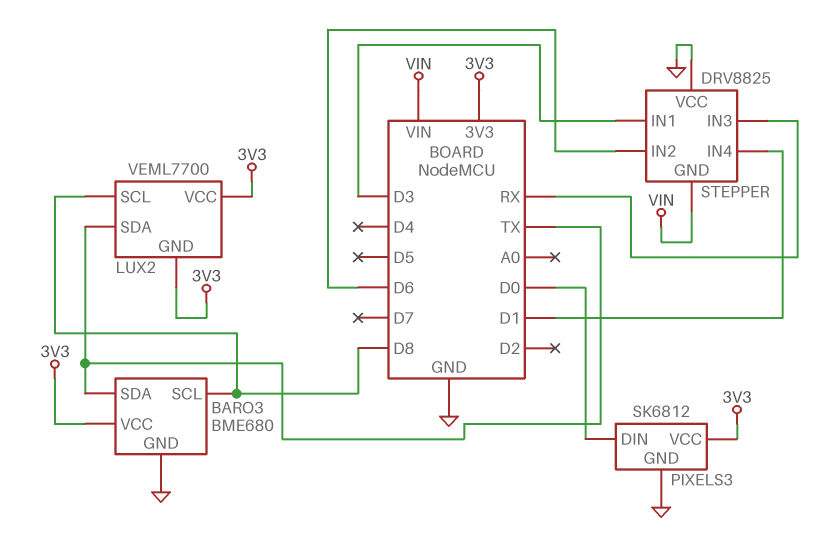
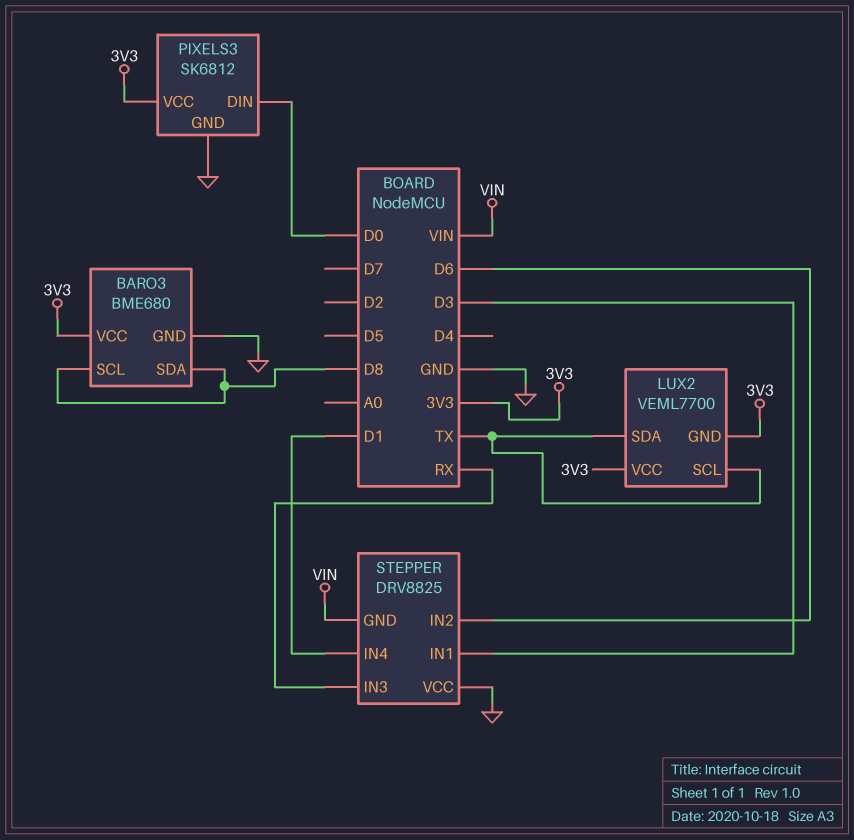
BARO3 pin SDA: TX -> D8
LUX2 pin SCL: D8 -> TX

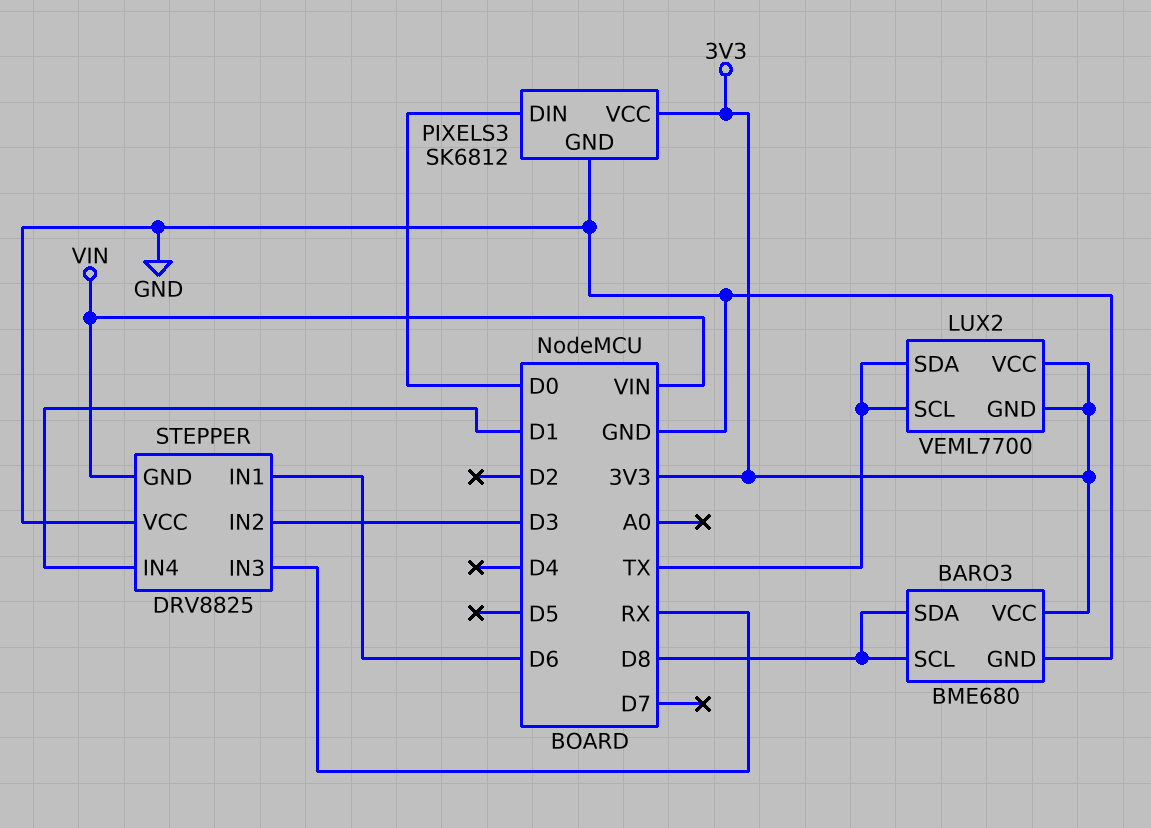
STEPPER pin IN1: D3 -> D6
STEPPER pin IN2: D6 -> D3

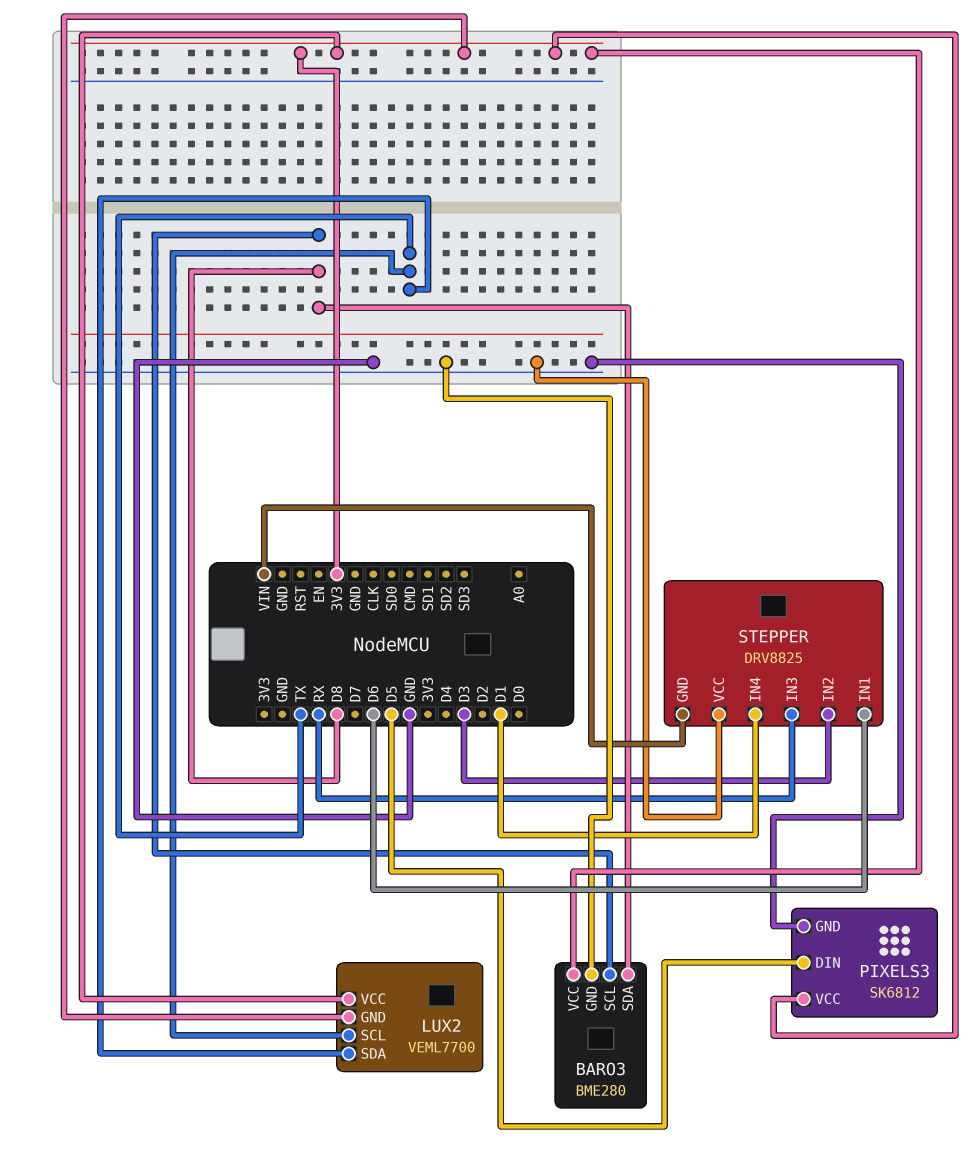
BARO3: BME680 -> BME280
PIXELS3 pin DIN: D0 -> D5

